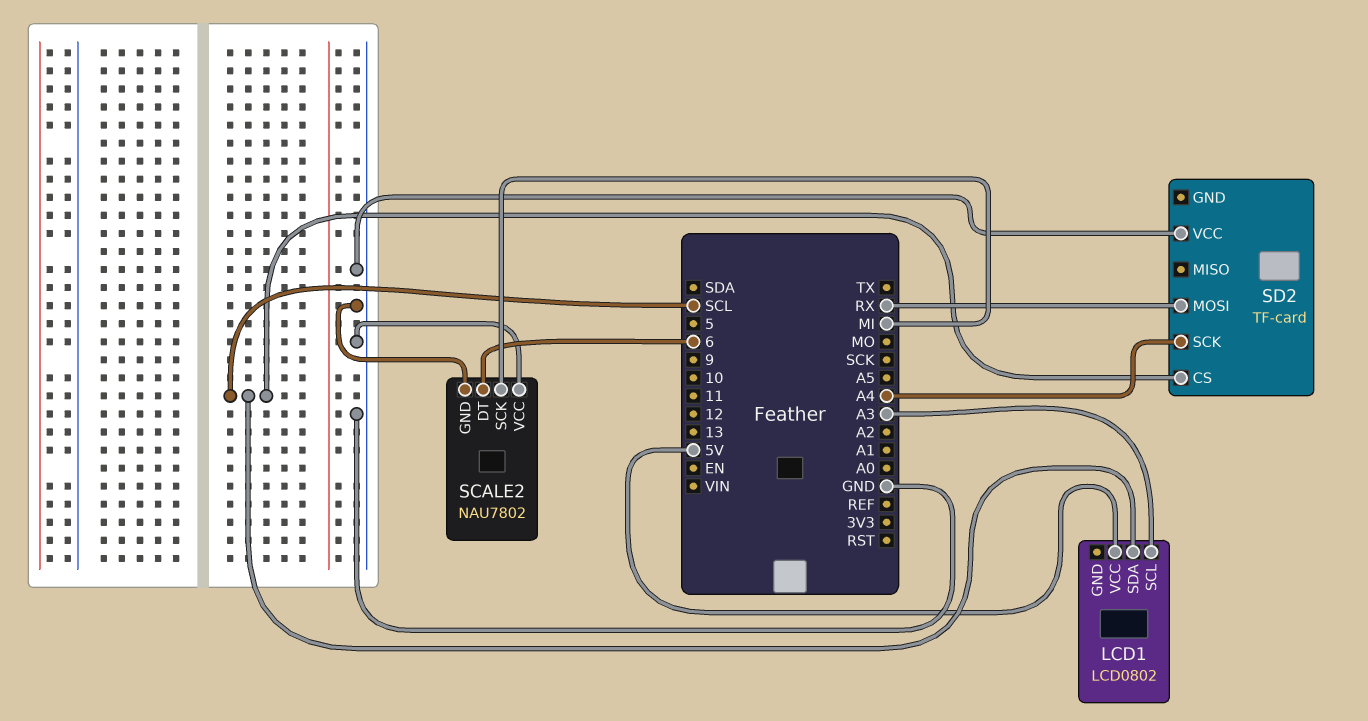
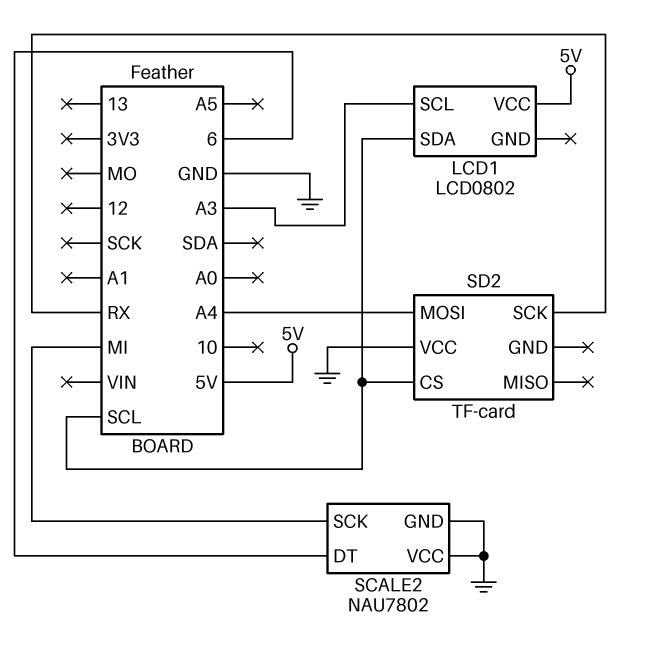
SD2 pin MOSI: RX -> A4
SD2 pin SCK: A4 -> RX

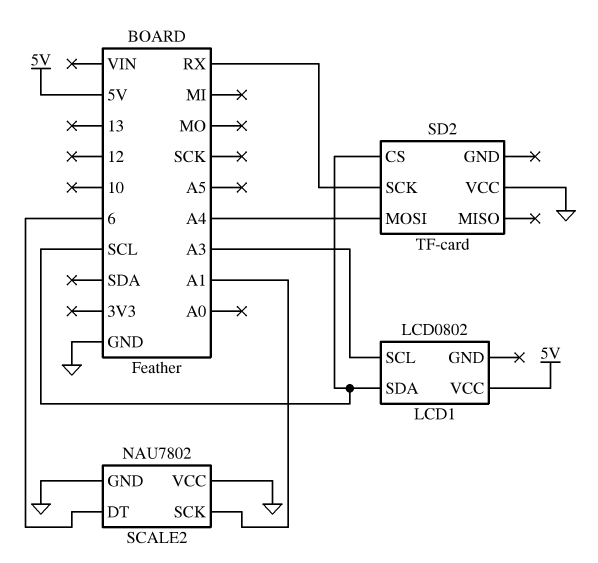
SCALE2 pin SCK: MI -> A1

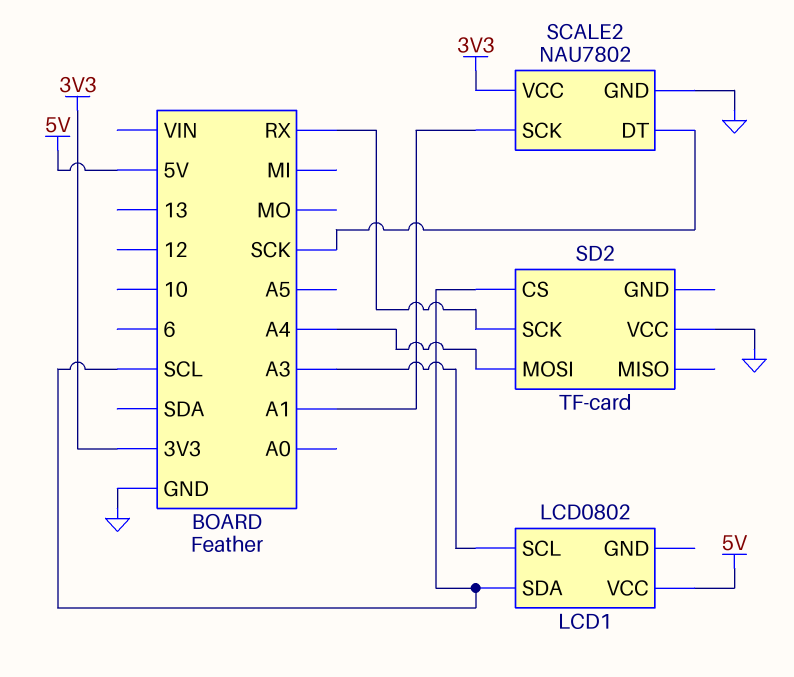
SCALE2 pin DT: 6 -> SCK
SCALE2 pin VCC: GND -> 3V3

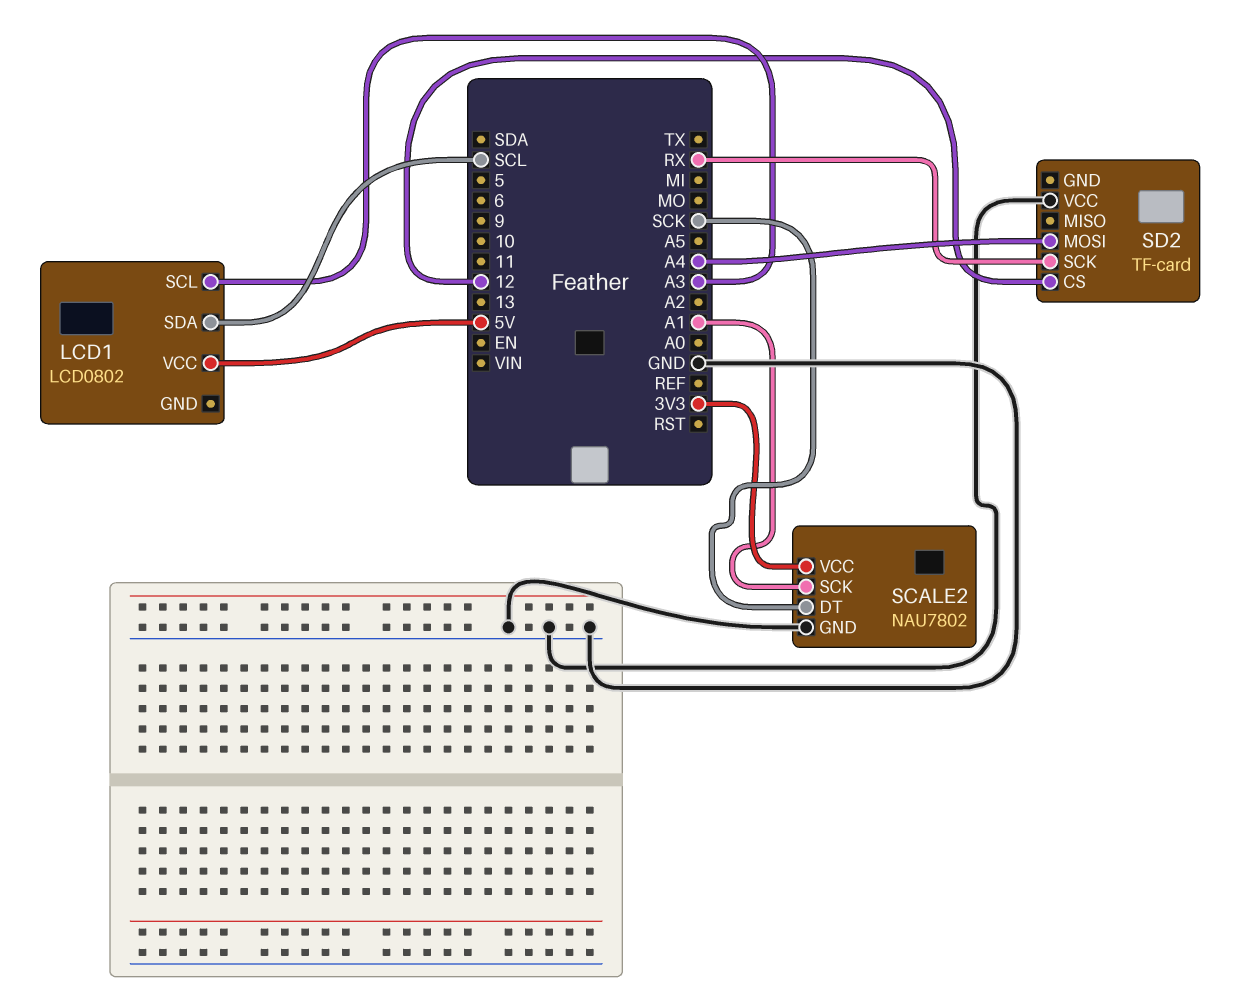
SD2 pin CS: SCL -> 12

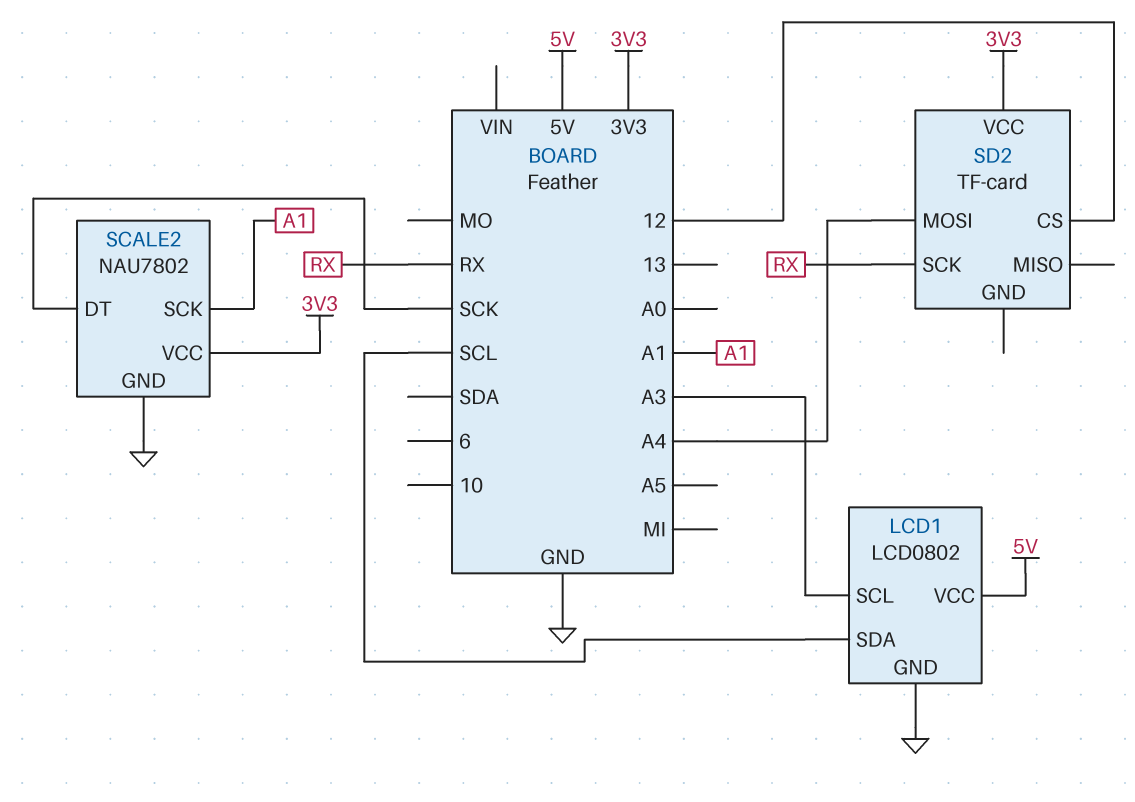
LCD1 pin GND: none -> GND
SD2 pin VCC: GND -> 3V3

